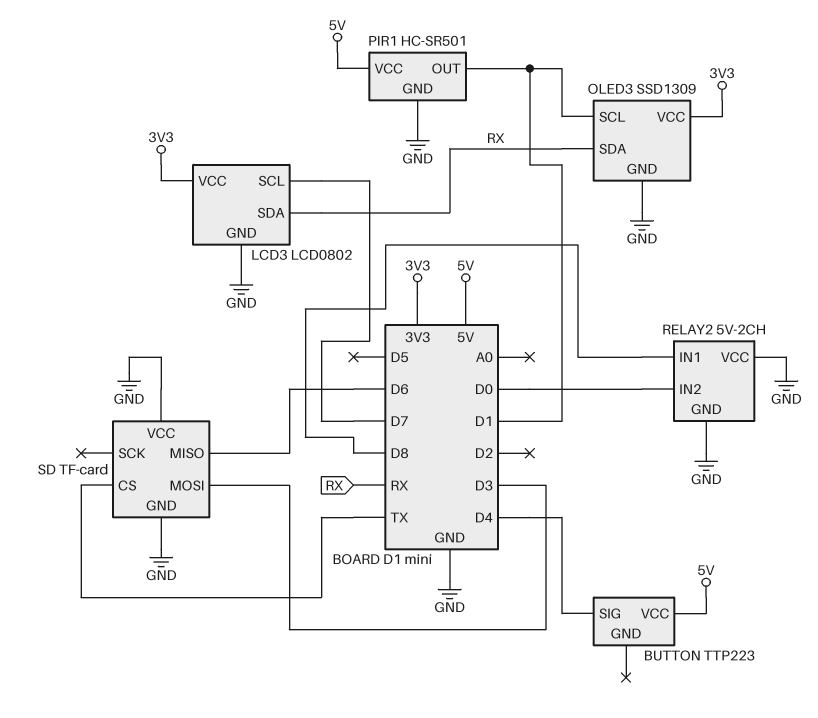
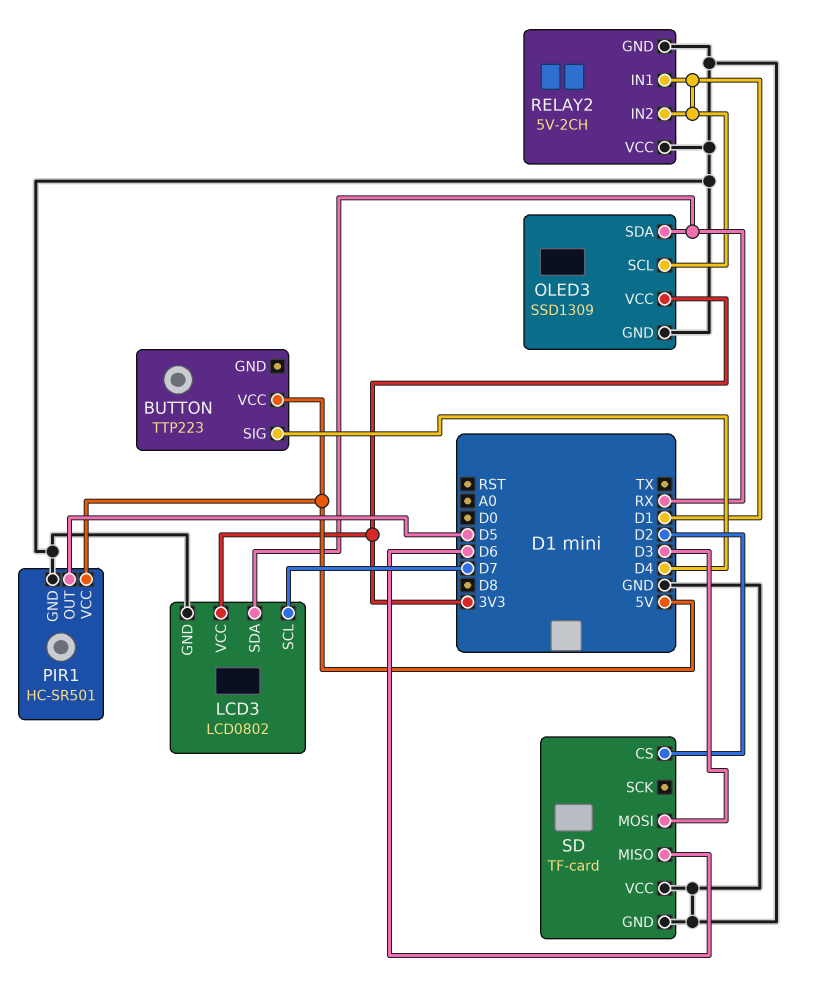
PIR1 pin OUT: D1 -> D5
RELAY2 pin IN1: D8 -> D1
RELAY2 pin IN2: D0 -> D1
SD pin CS: TX -> D2

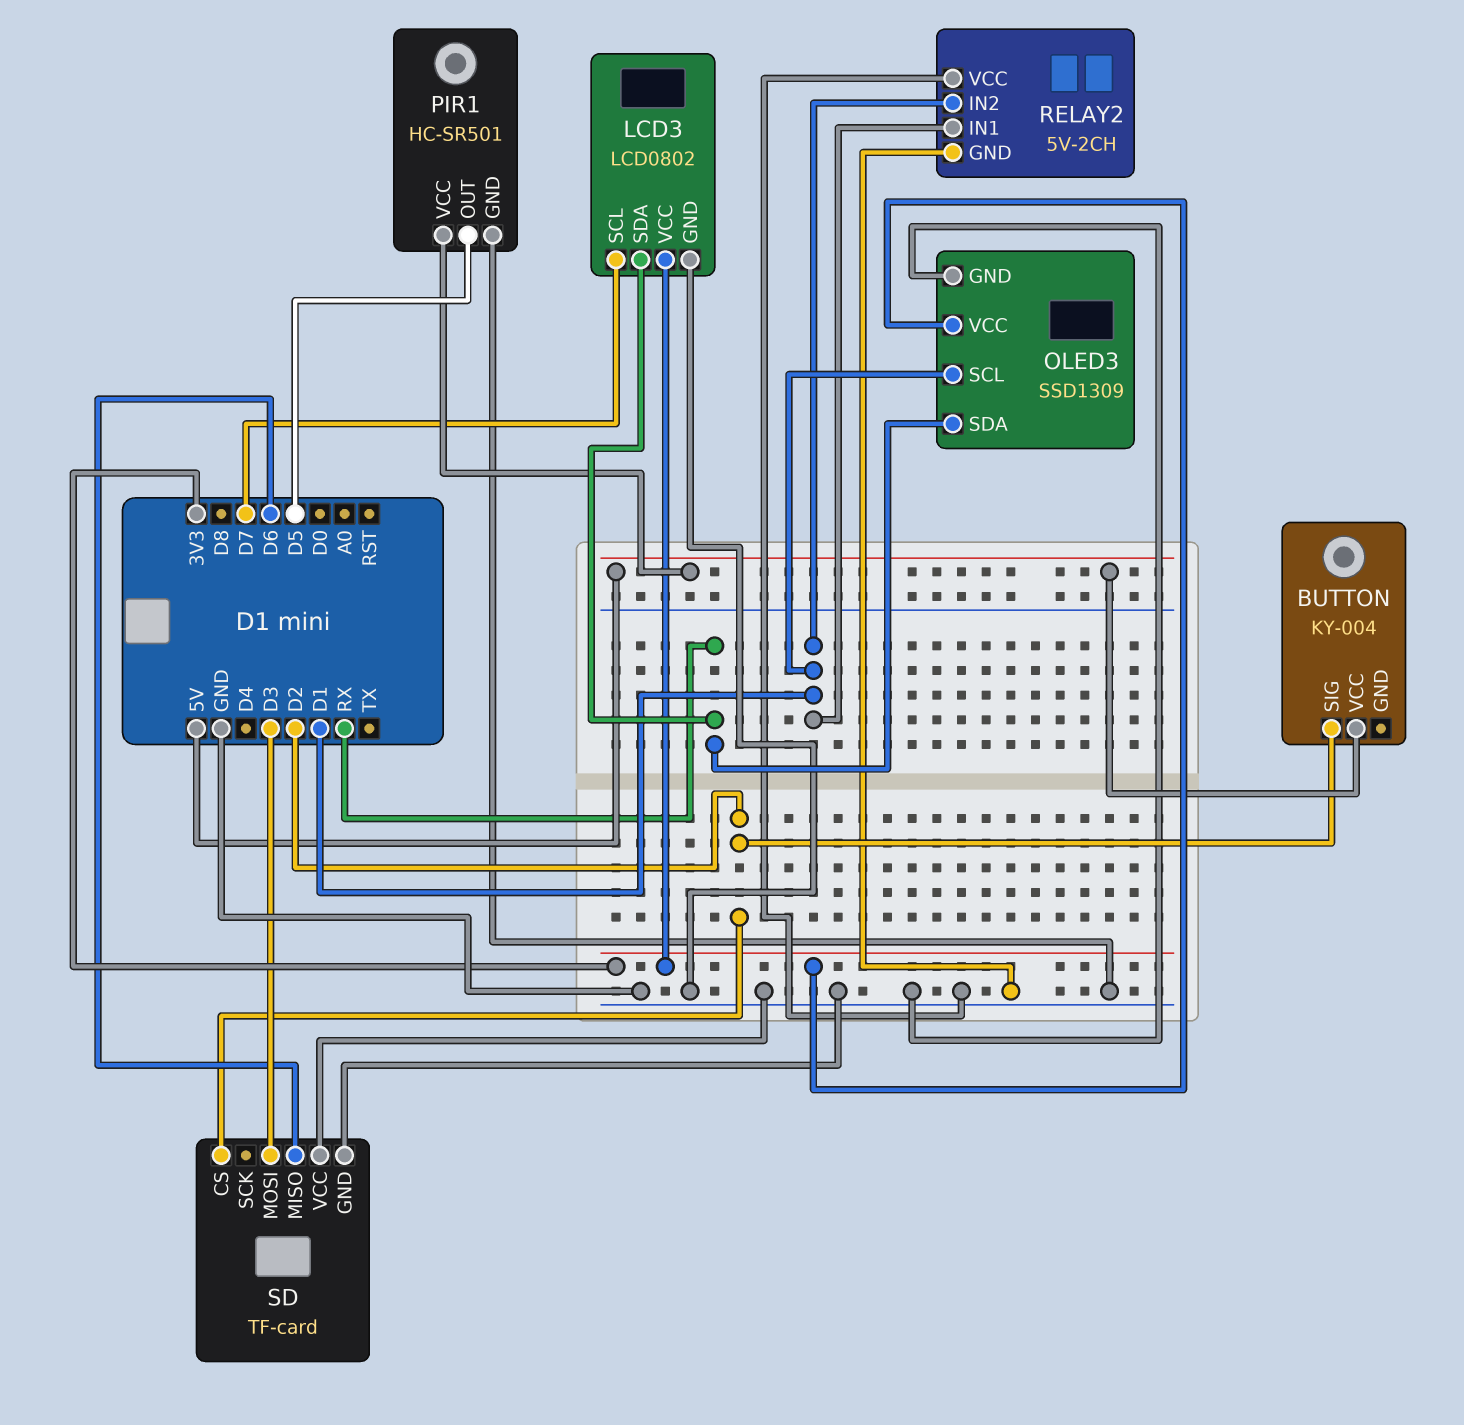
BUTTON: TTP223 -> KY-004
BUTTON pin SIG: D4 -> D2

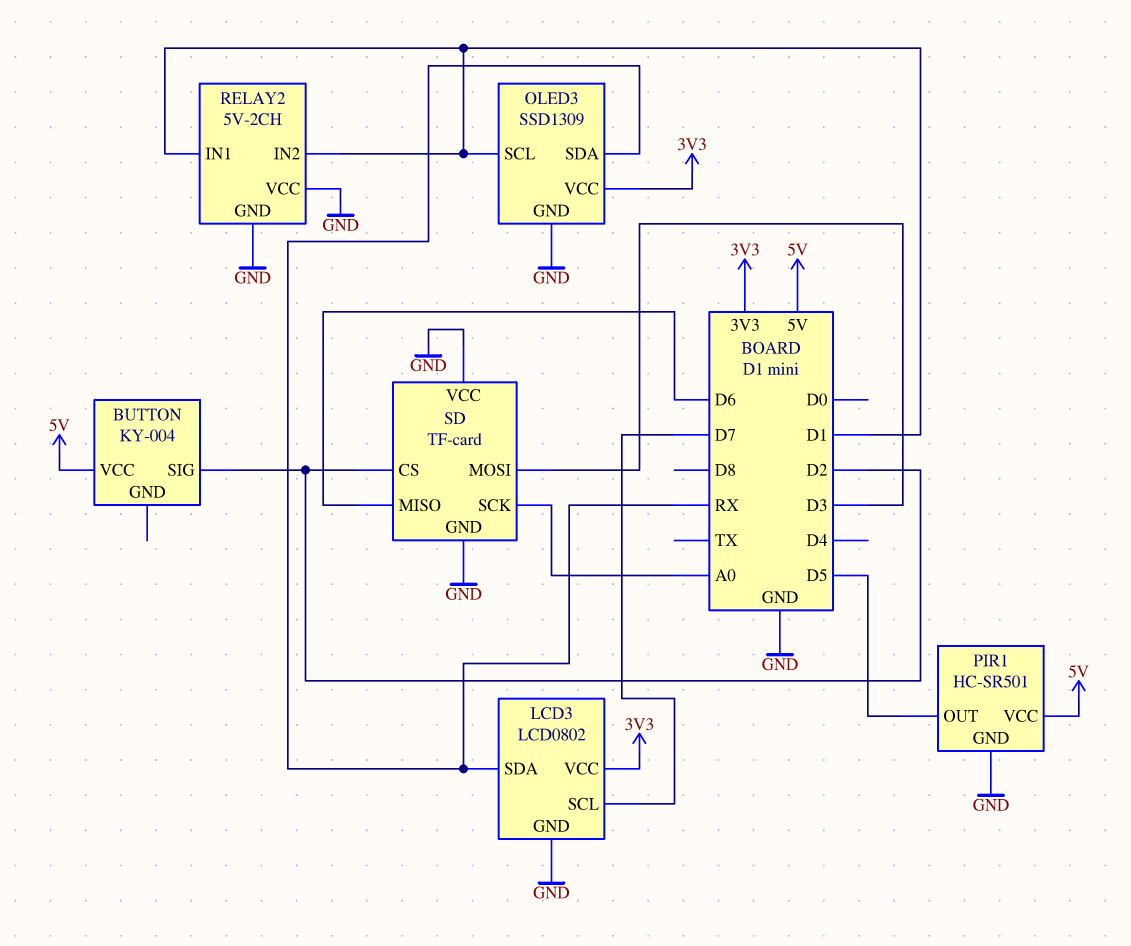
SD pin SCK: none -> A0

